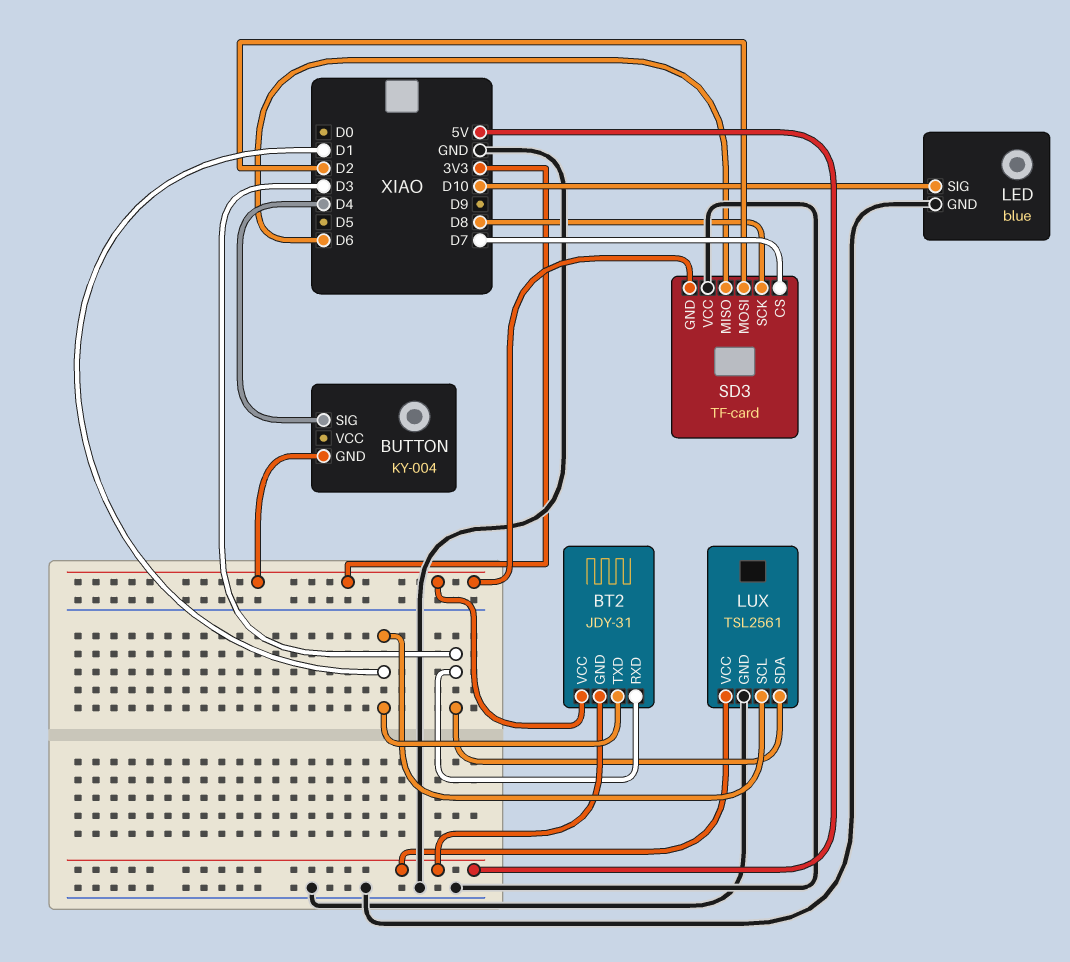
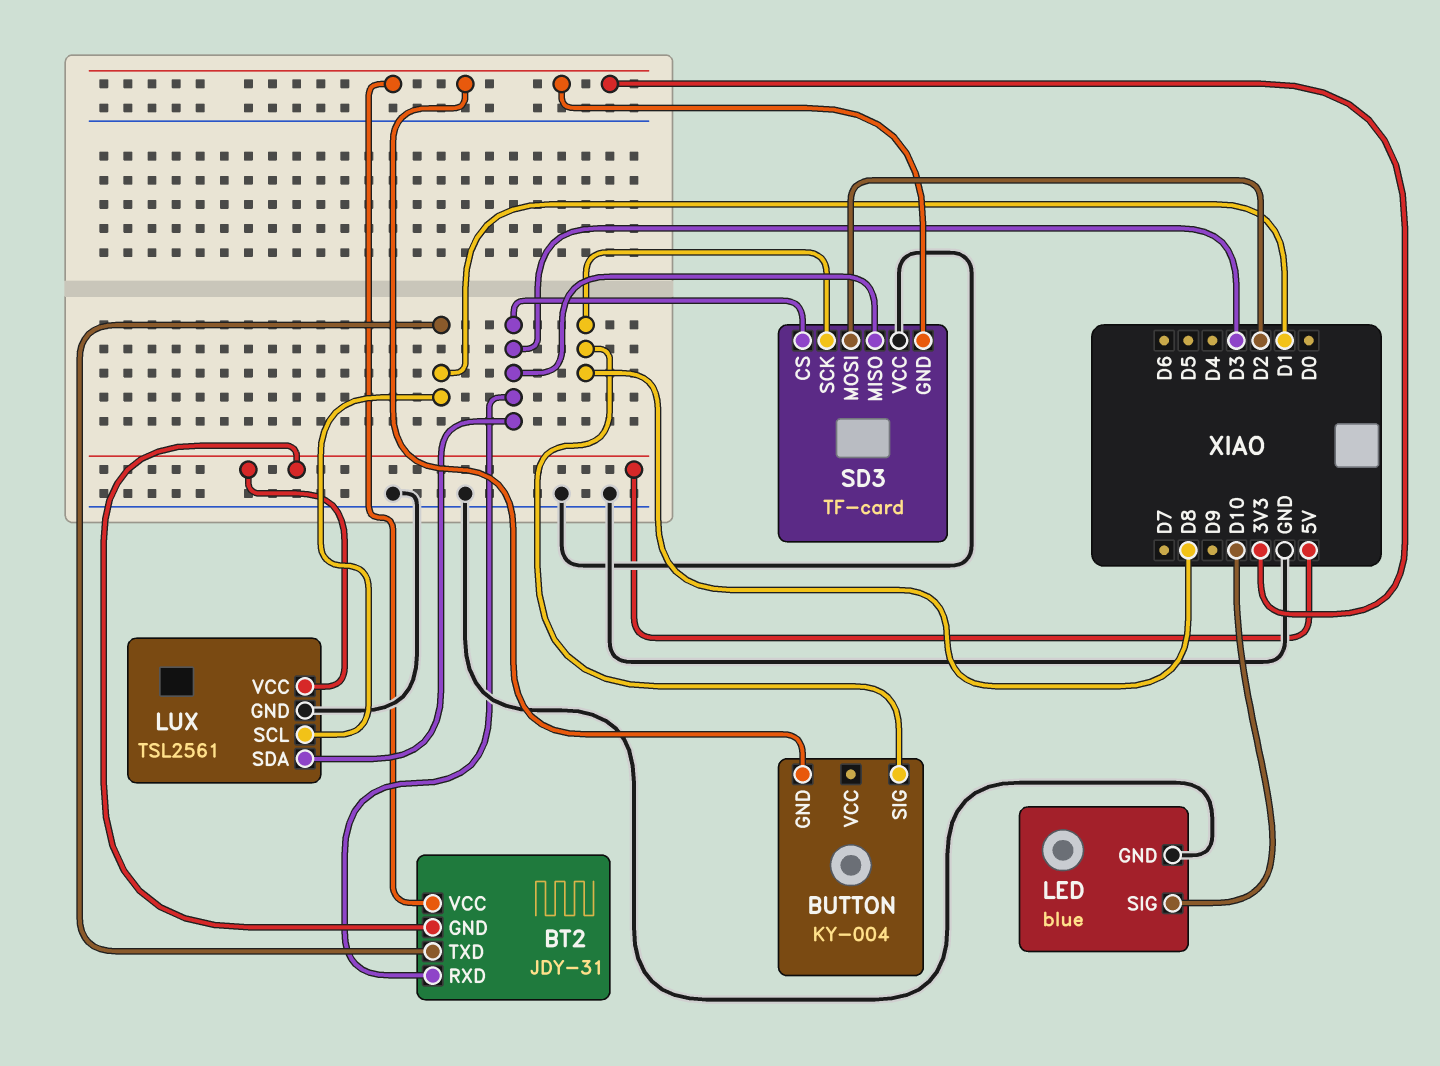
BUTTON pin SIG: D4 -> D8
SD3 pin CS: D7 -> D3
SD3 pin MISO: D6 -> D3

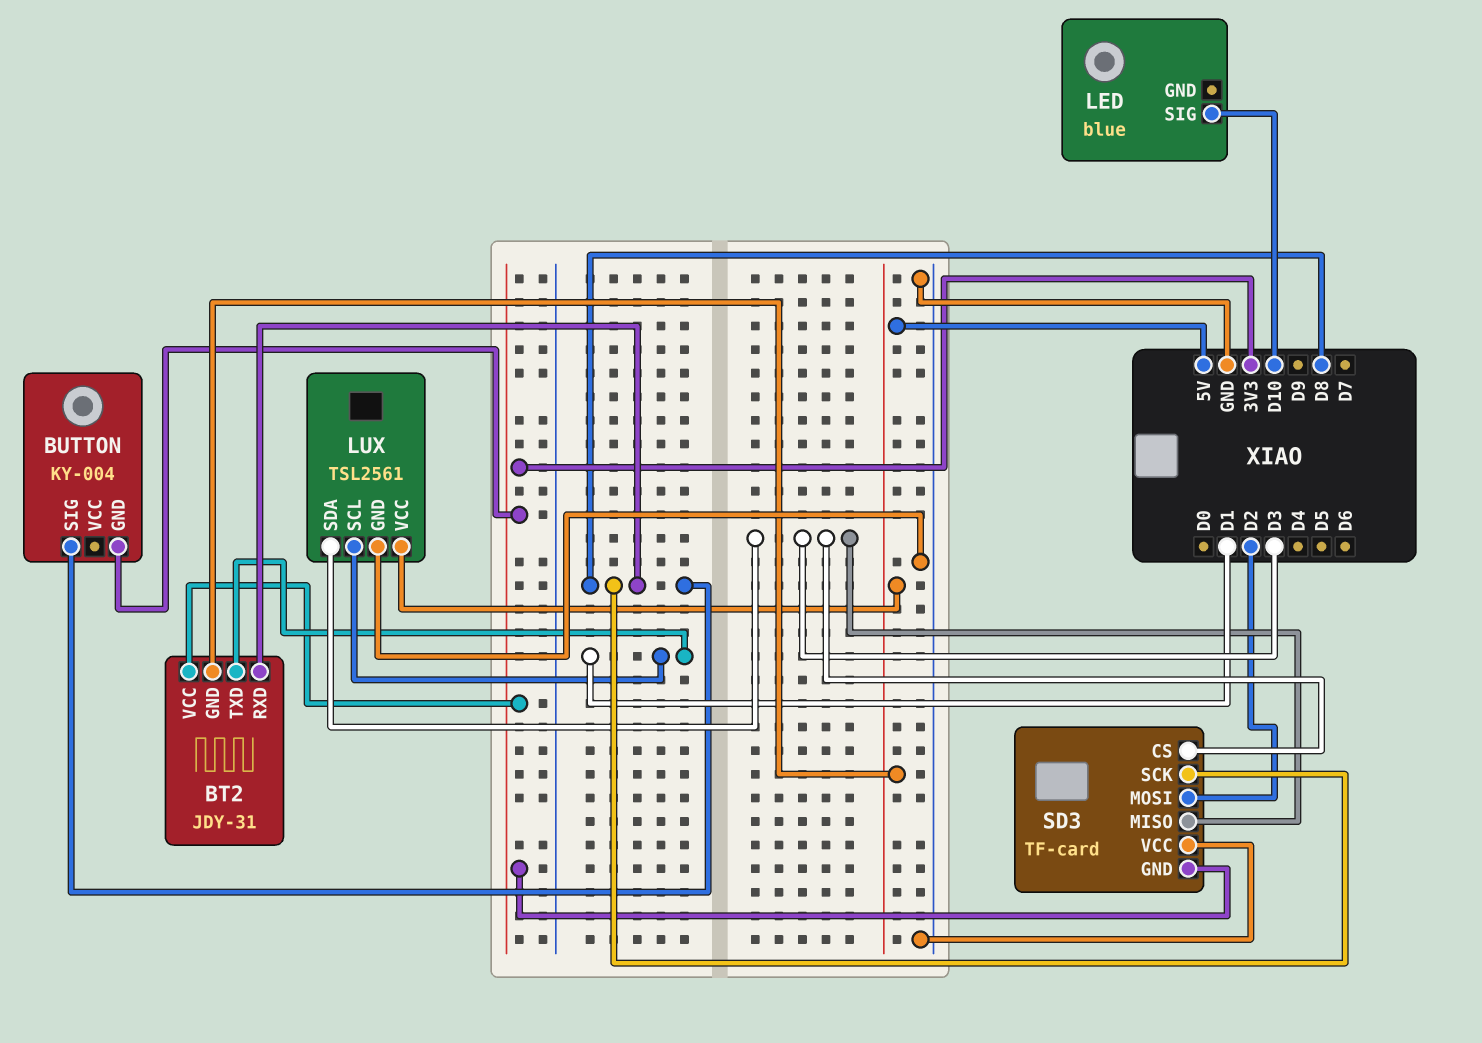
BT2 pin RXD: D3 -> D8
LED pin GND: GND -> none

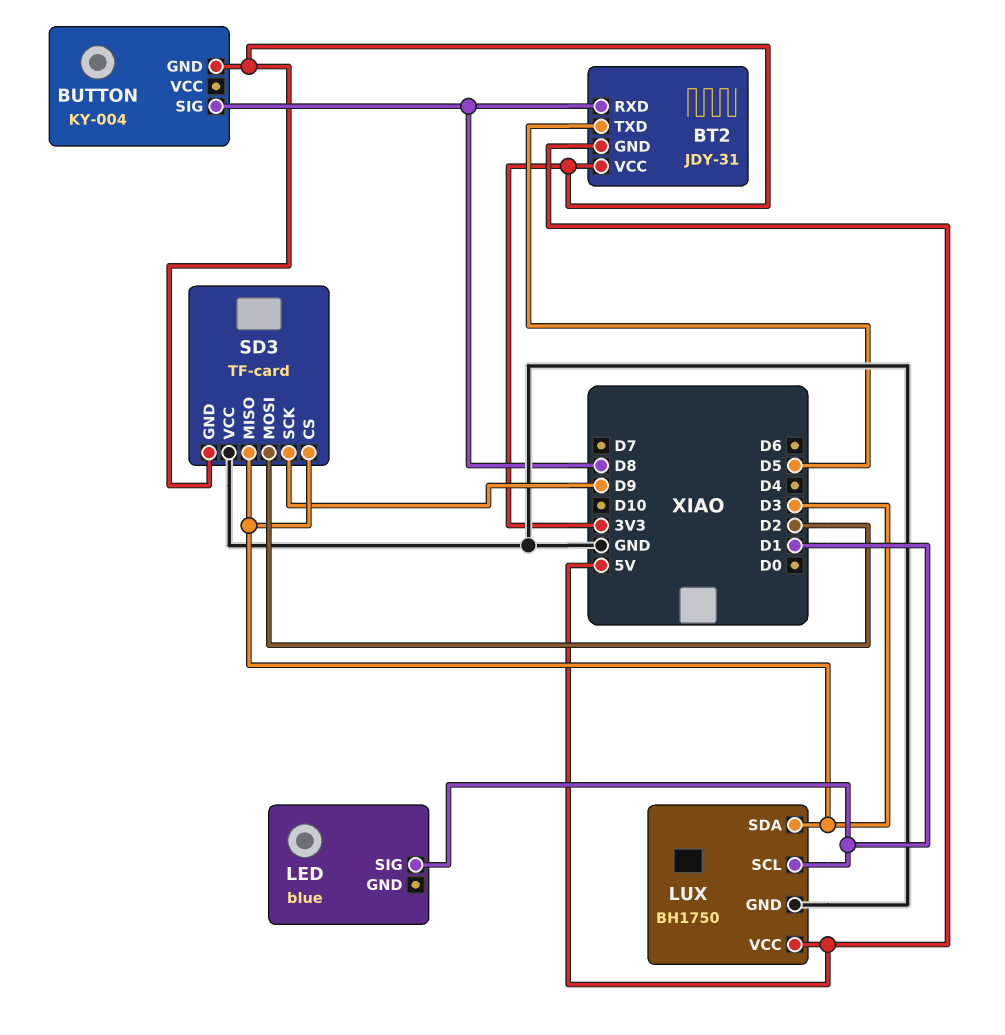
BT2 pin TXD: D1 -> D5
LED pin SIG: D10 -> D1
LUX: TSL2561 -> BH1750
SD3 pin SCK: D8 -> D9

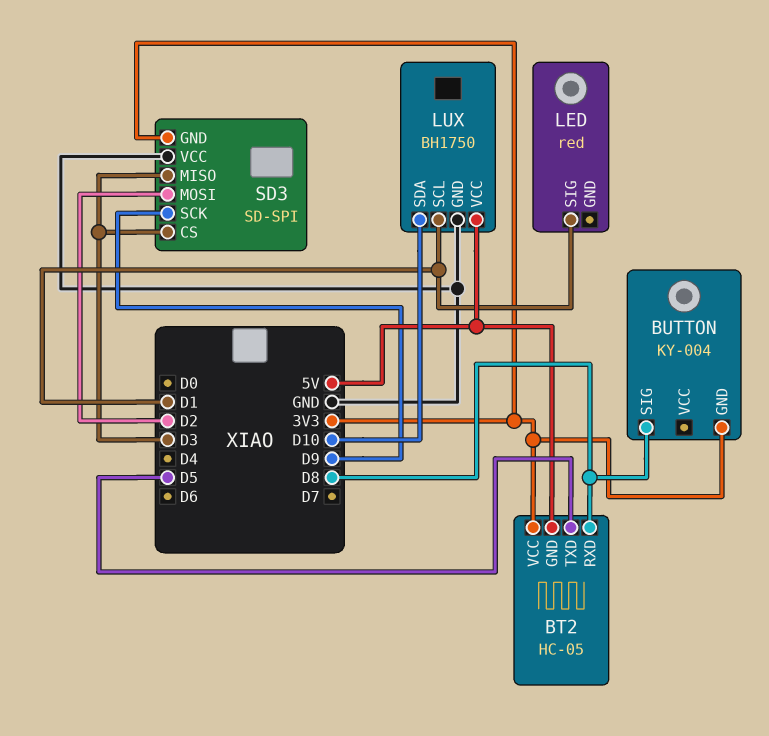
BT2: JDY-31 -> HC-05
LED: blue -> red
LUX pin SDA: D3 -> D10
SD3: TF-card -> SD-SPI

